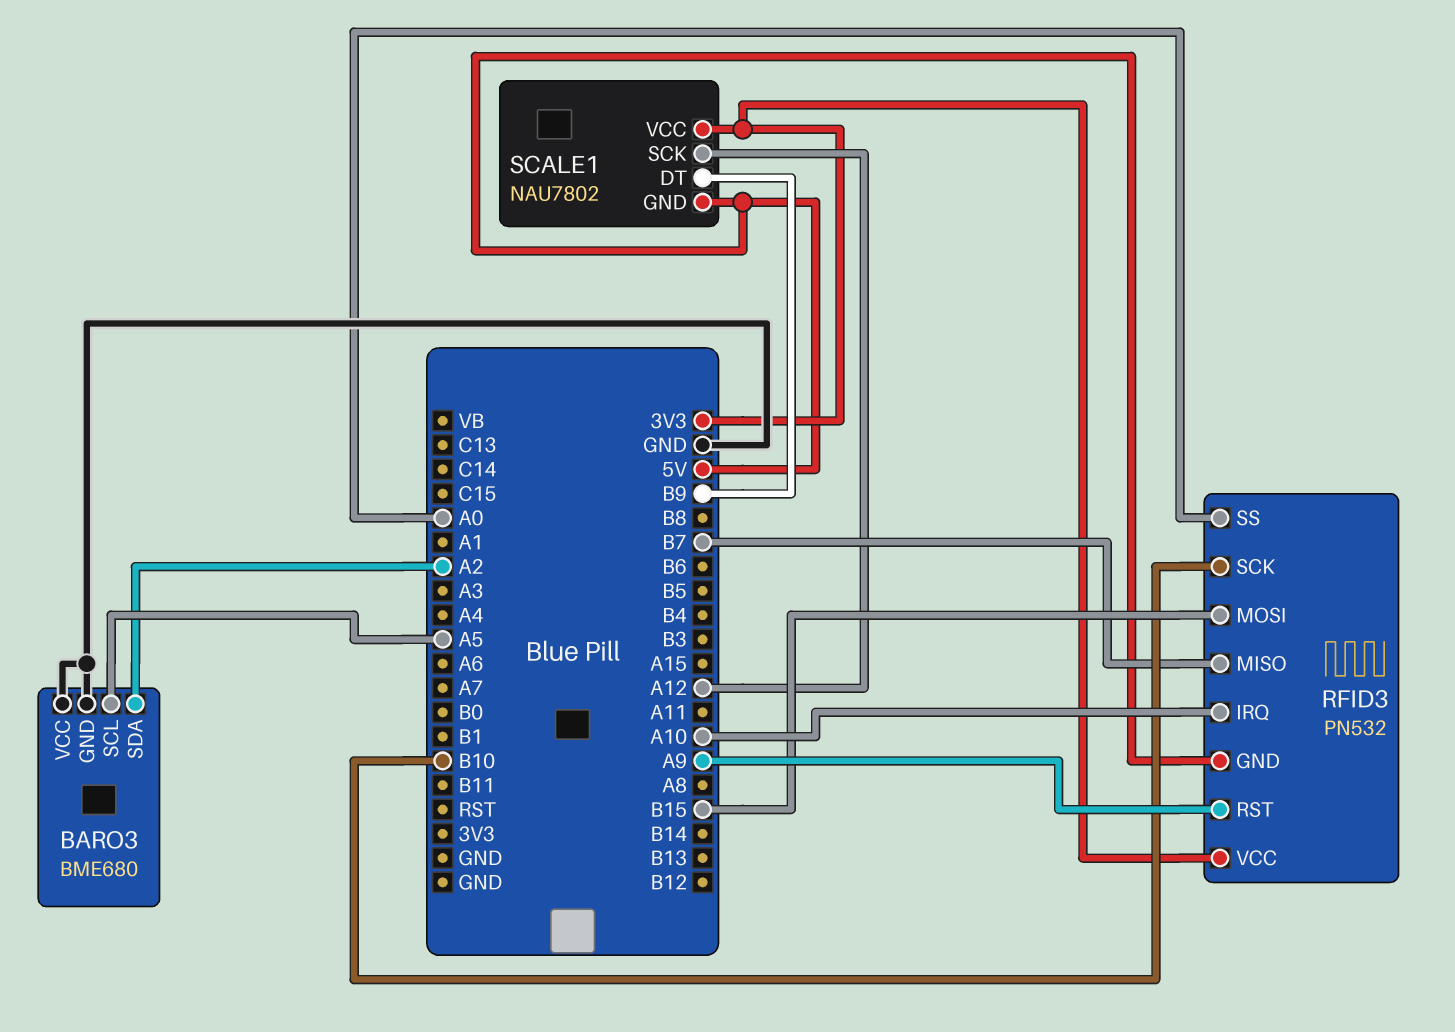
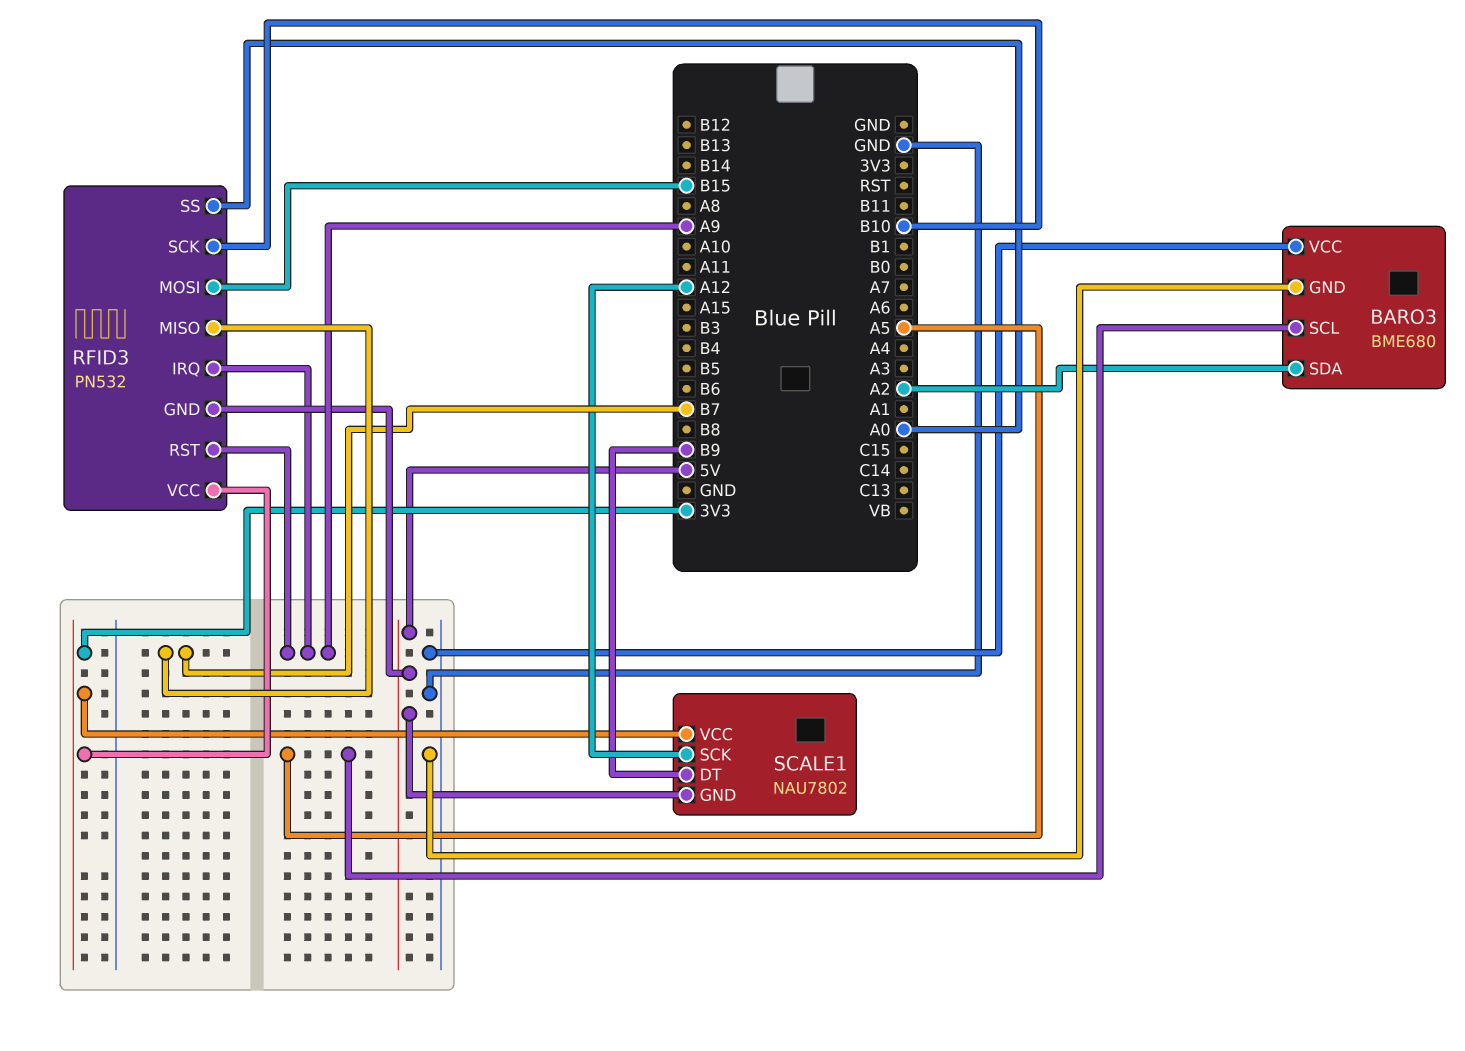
RFID3 pin IRQ: A10 -> A9

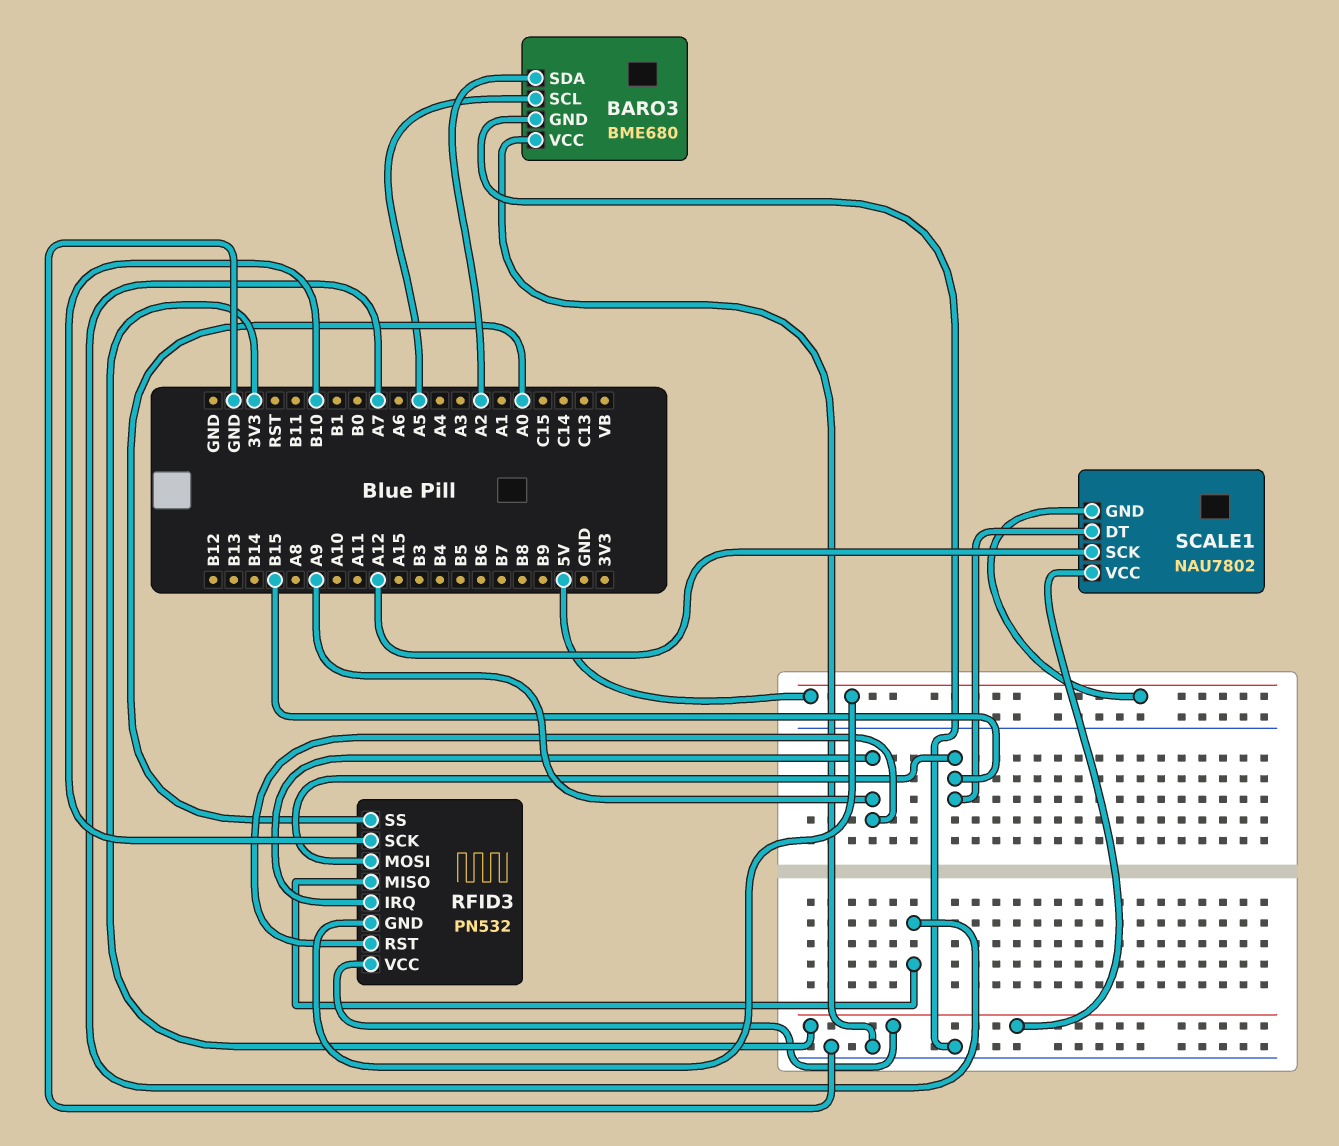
RFID3 pin MISO: B7 -> A7
SCALE1 pin DT: B9 -> B15

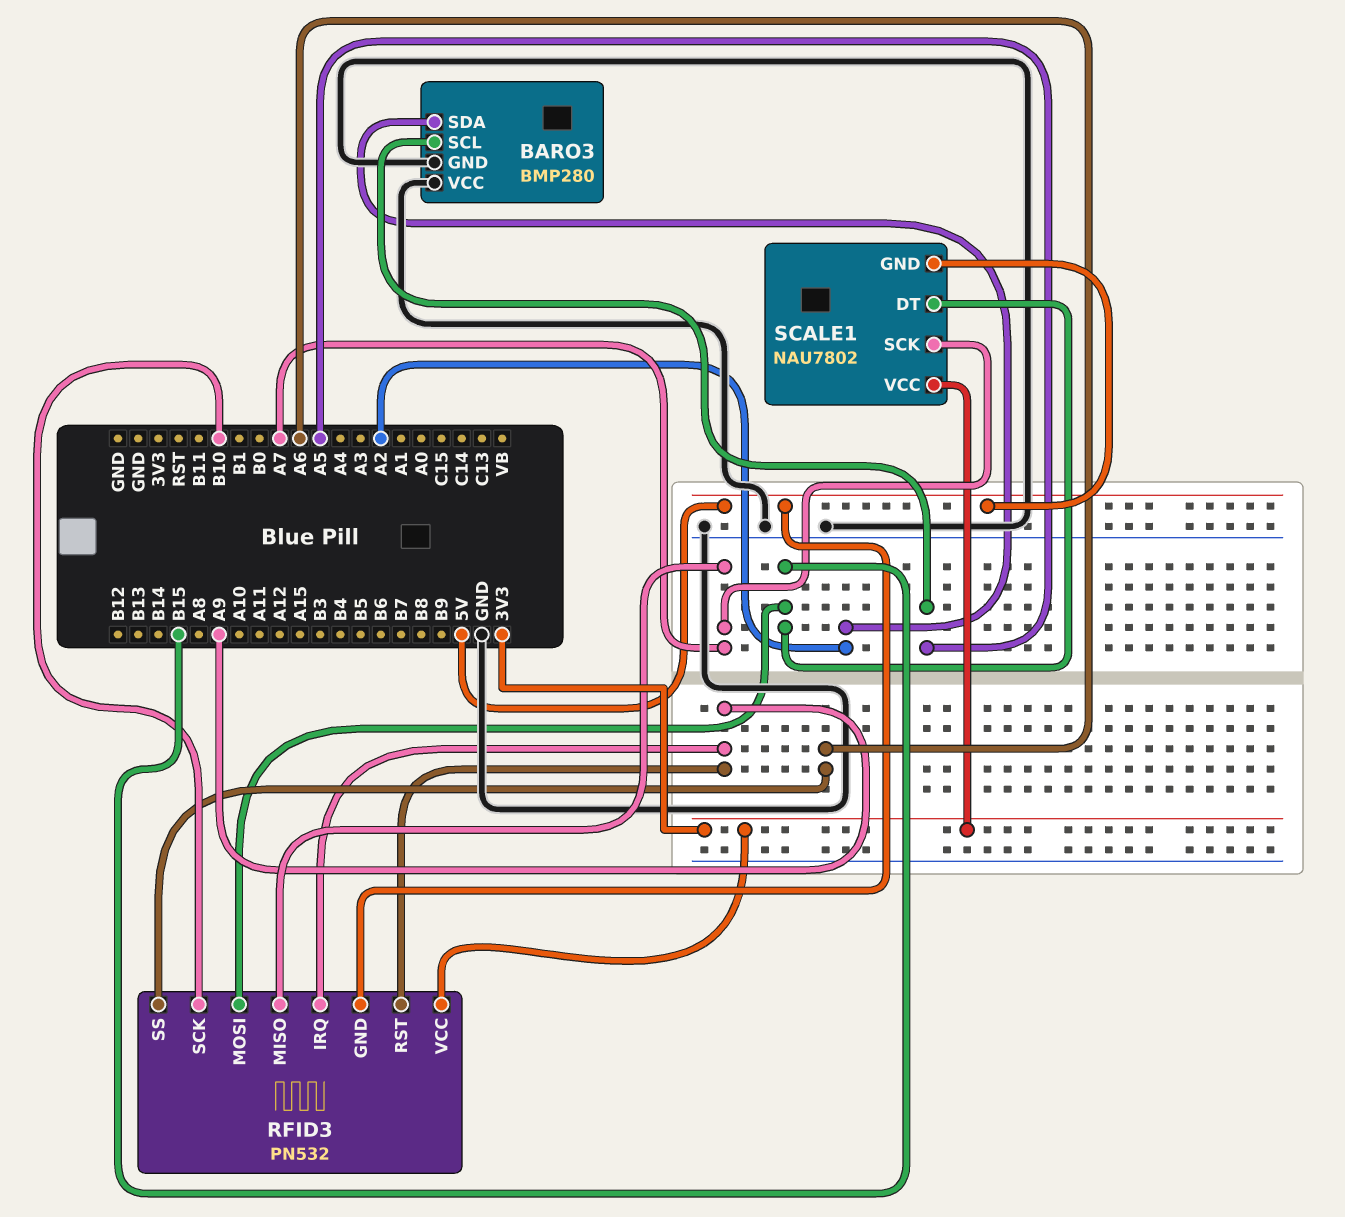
BARO3: BME680 -> BMP280
RFID3 pin SS: A0 -> A6
SCALE1 pin SCK: A12 -> A7

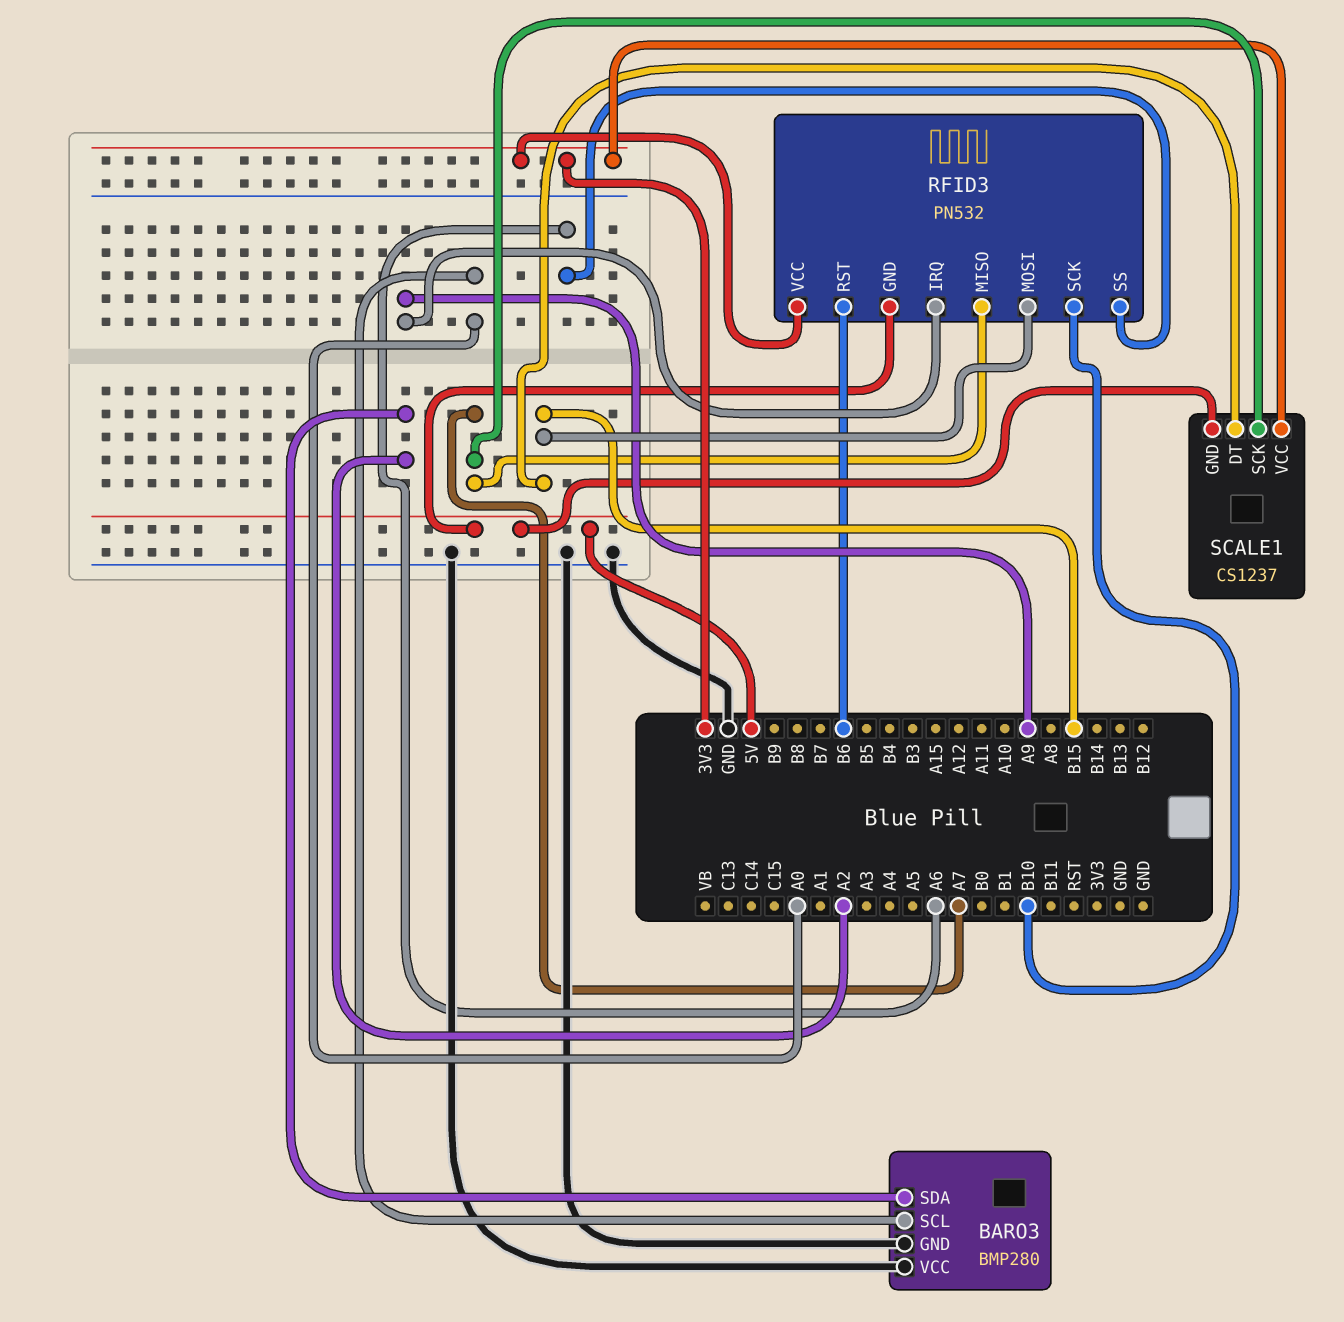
BARO3 pin SCL: A5 -> A0
RFID3 pin RST: A9 -> B6
SCALE1: NAU7802 -> CS1237

